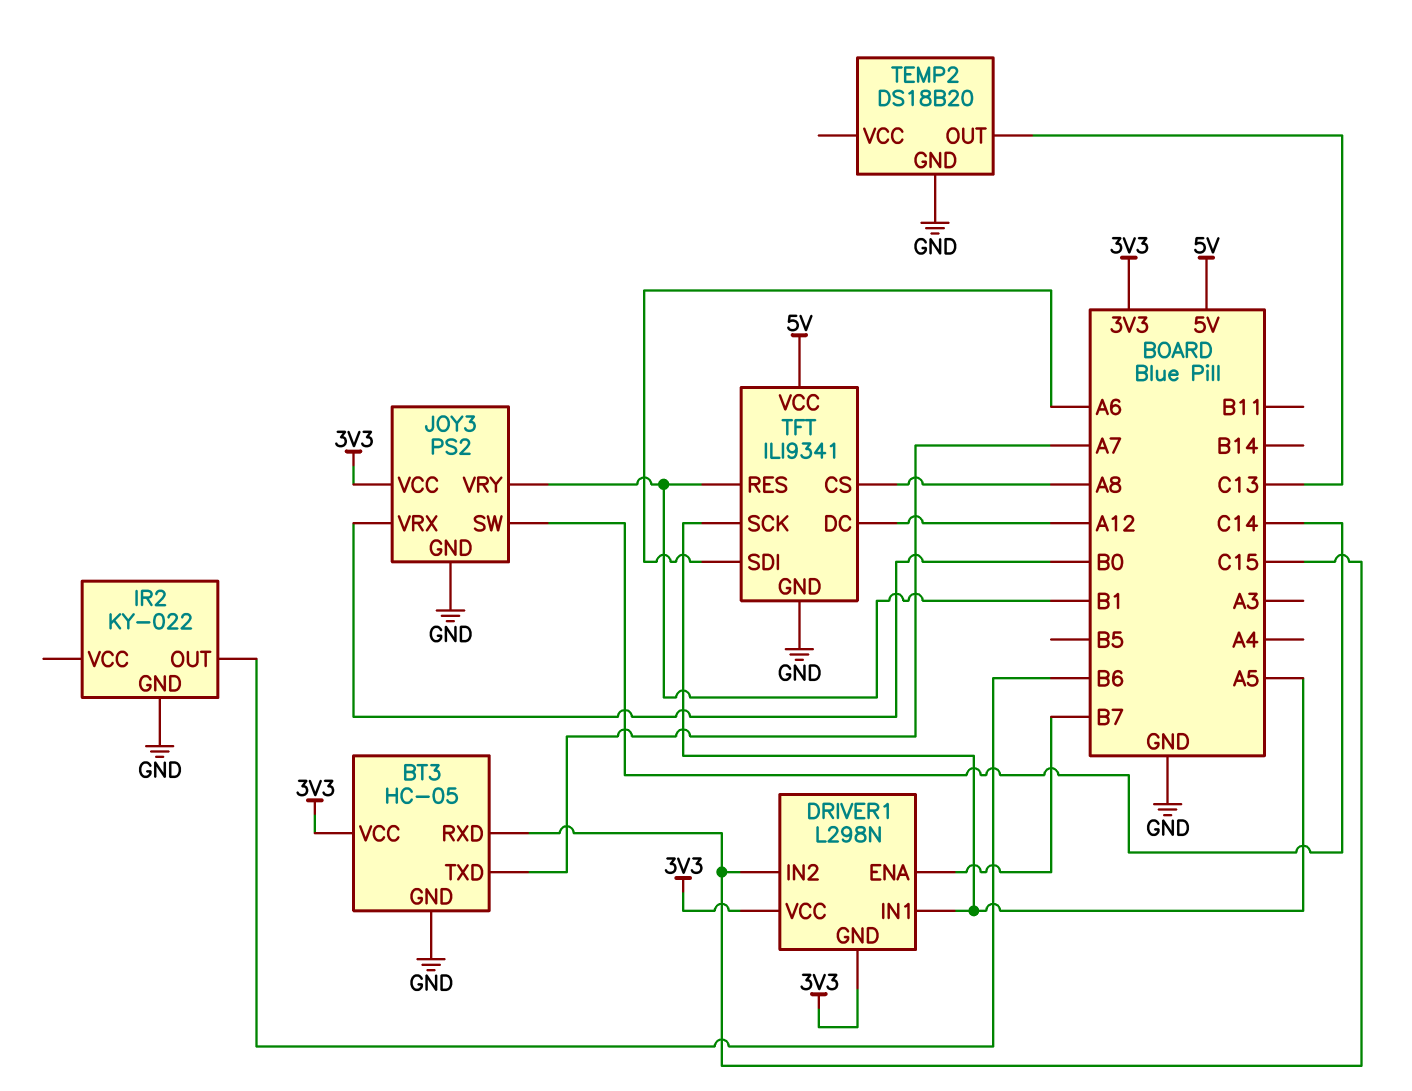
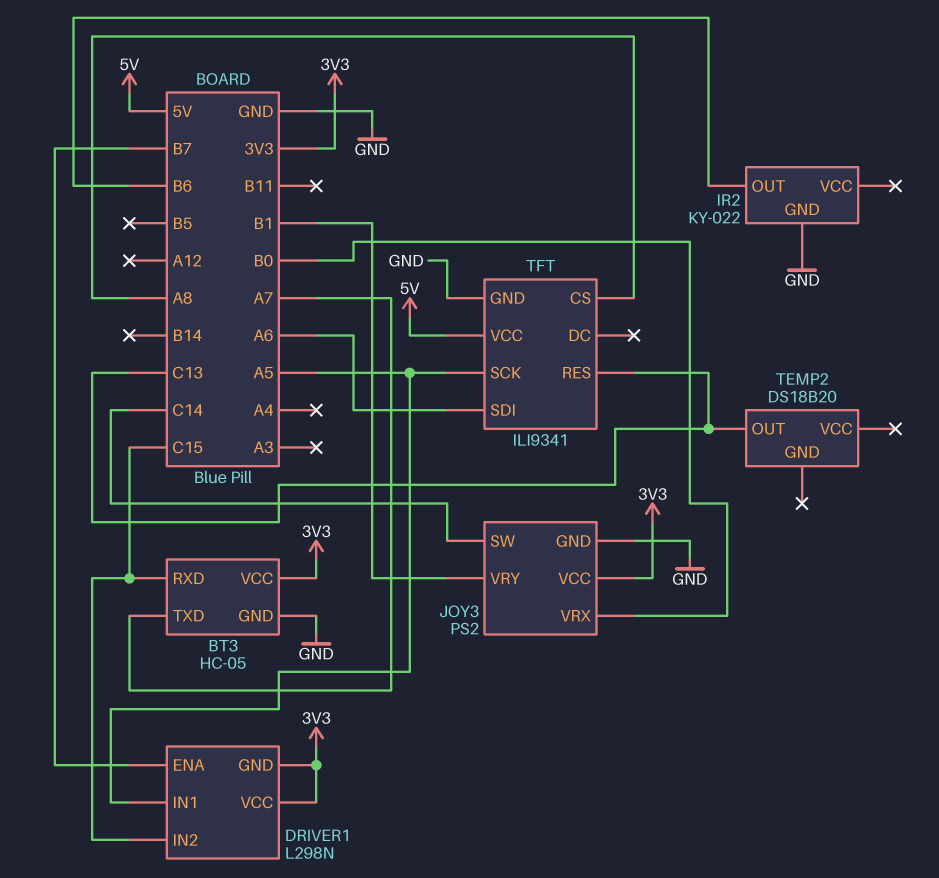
TEMP2 pin GND: GND -> none
TFT pin DC: A12 -> none
TFT pin RES: B1 -> C13

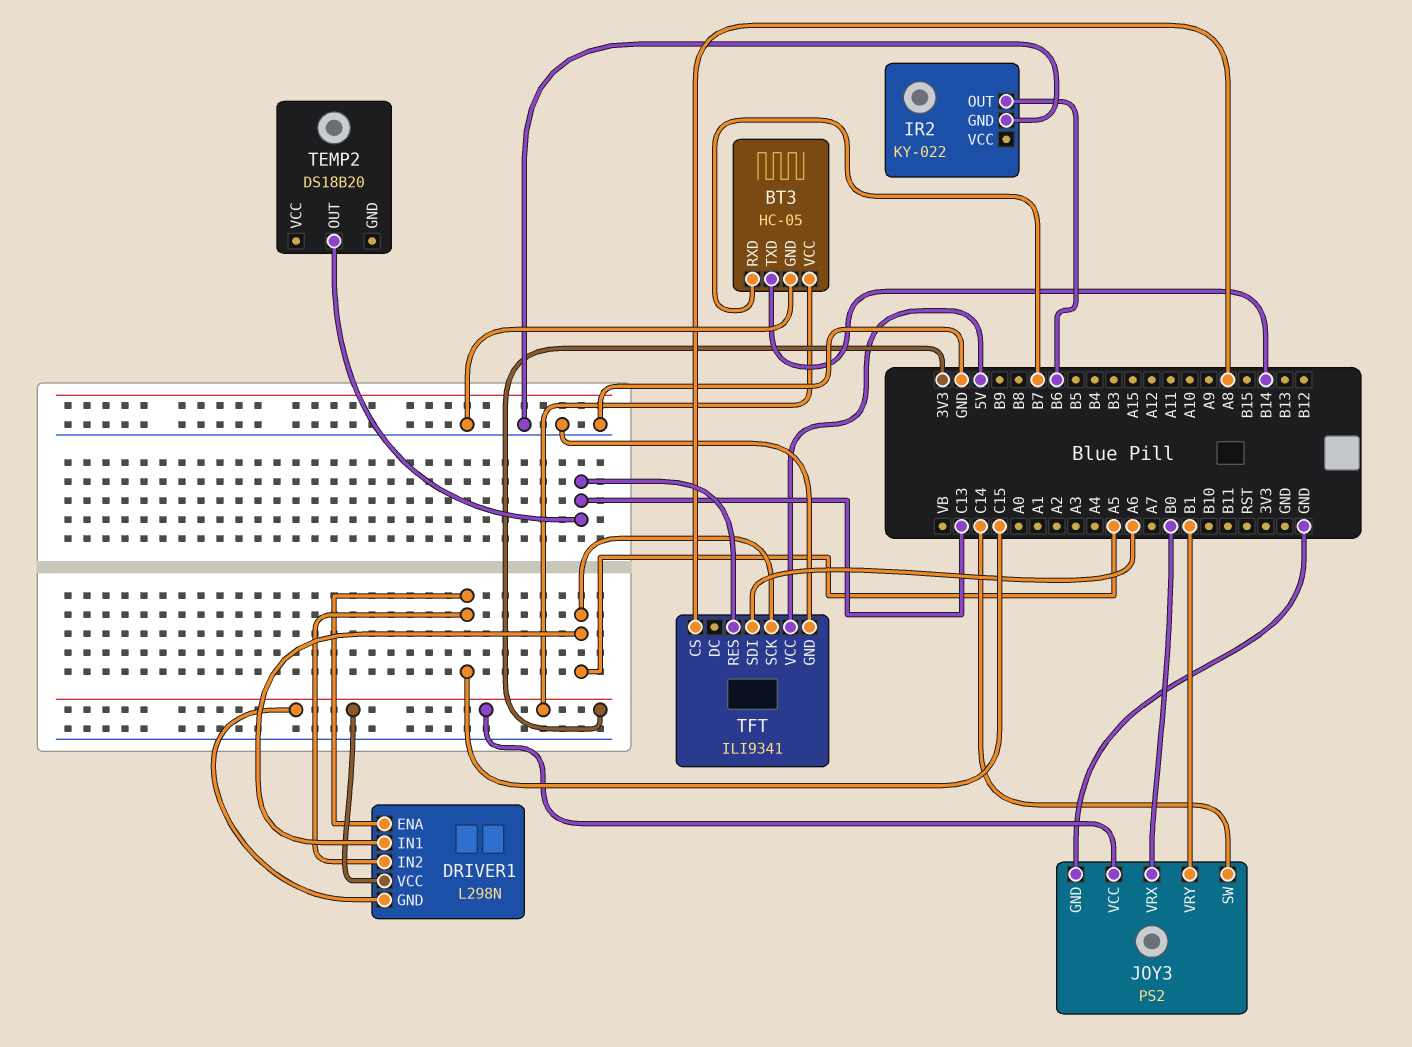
BT3 pin RXD: C15 -> B7
BT3 pin TXD: A7 -> B14
DRIVER1 pin ENA: B7 -> C15

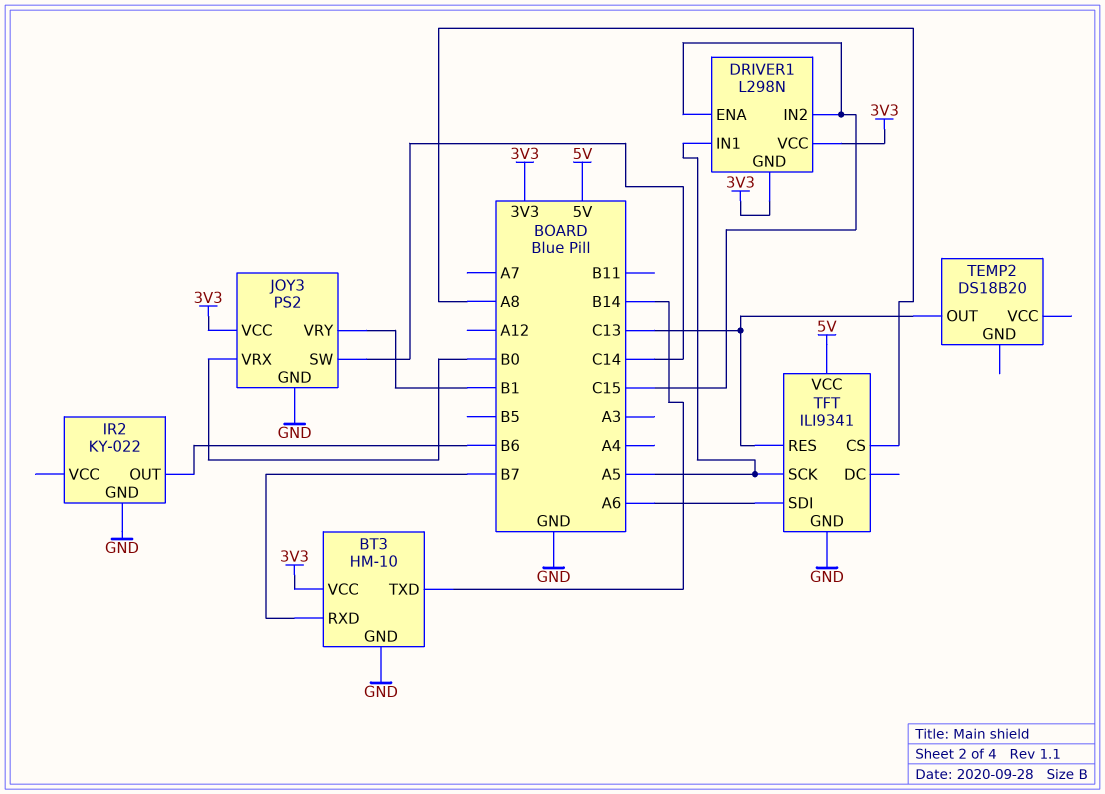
BT3: HC-05 -> HM-10

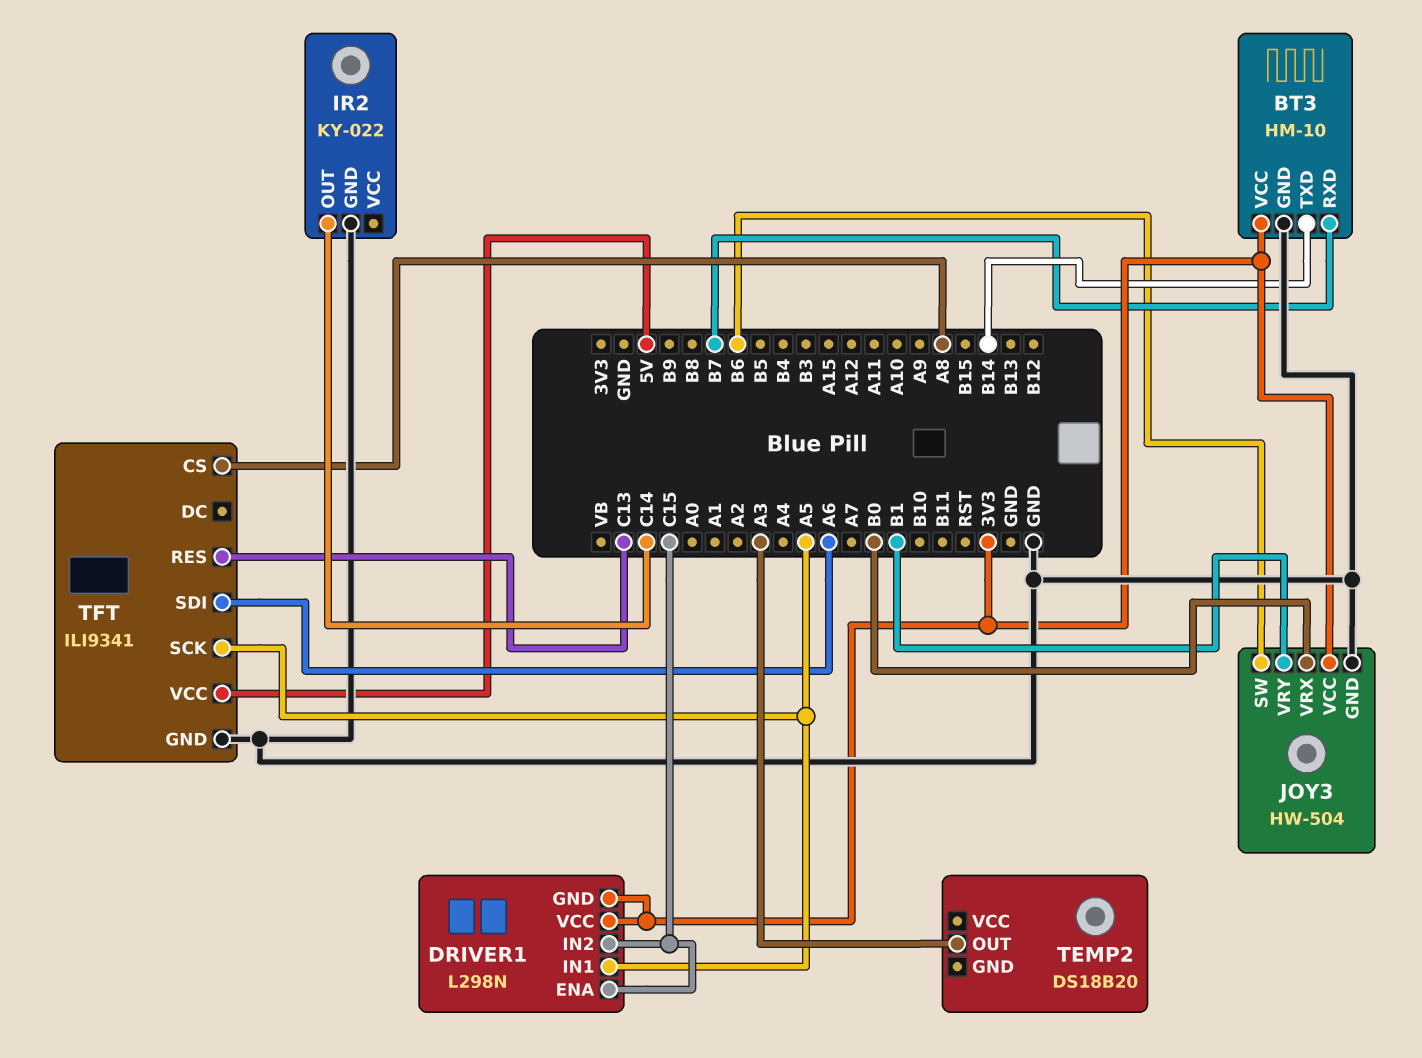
IR2 pin OUT: B6 -> C14
JOY3: PS2 -> HW-504
JOY3 pin SW: C14 -> B6
TEMP2 pin OUT: C13 -> A3

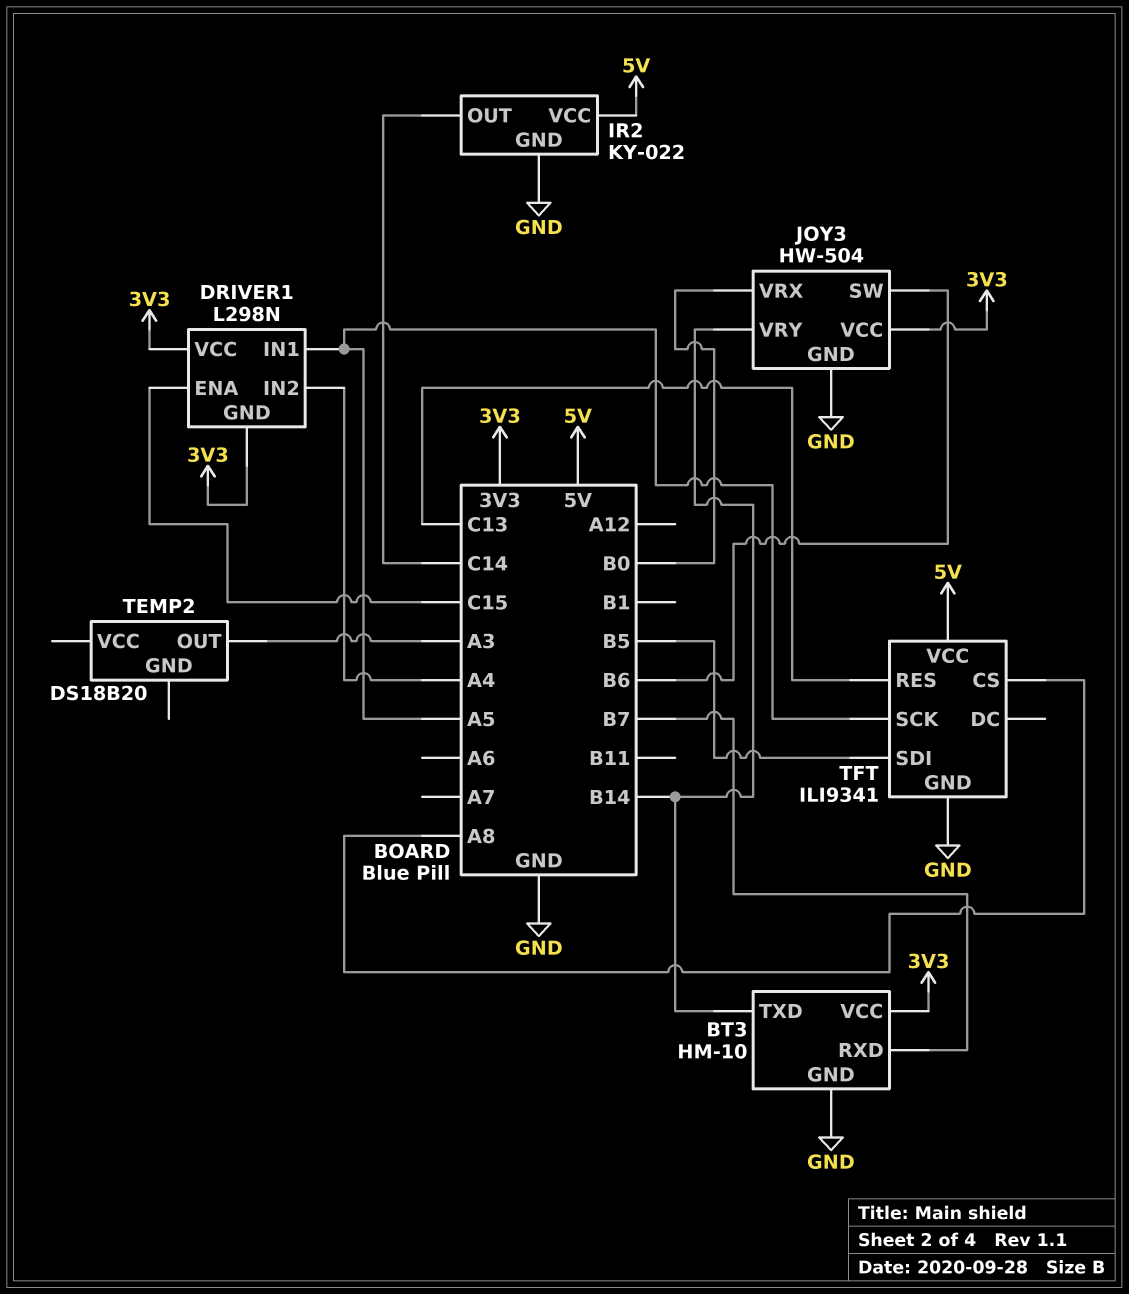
DRIVER1 pin IN2: C15 -> A4
IR2 pin VCC: none -> 5V
JOY3 pin VRY: B1 -> B14
TFT pin SDI: A6 -> B5

